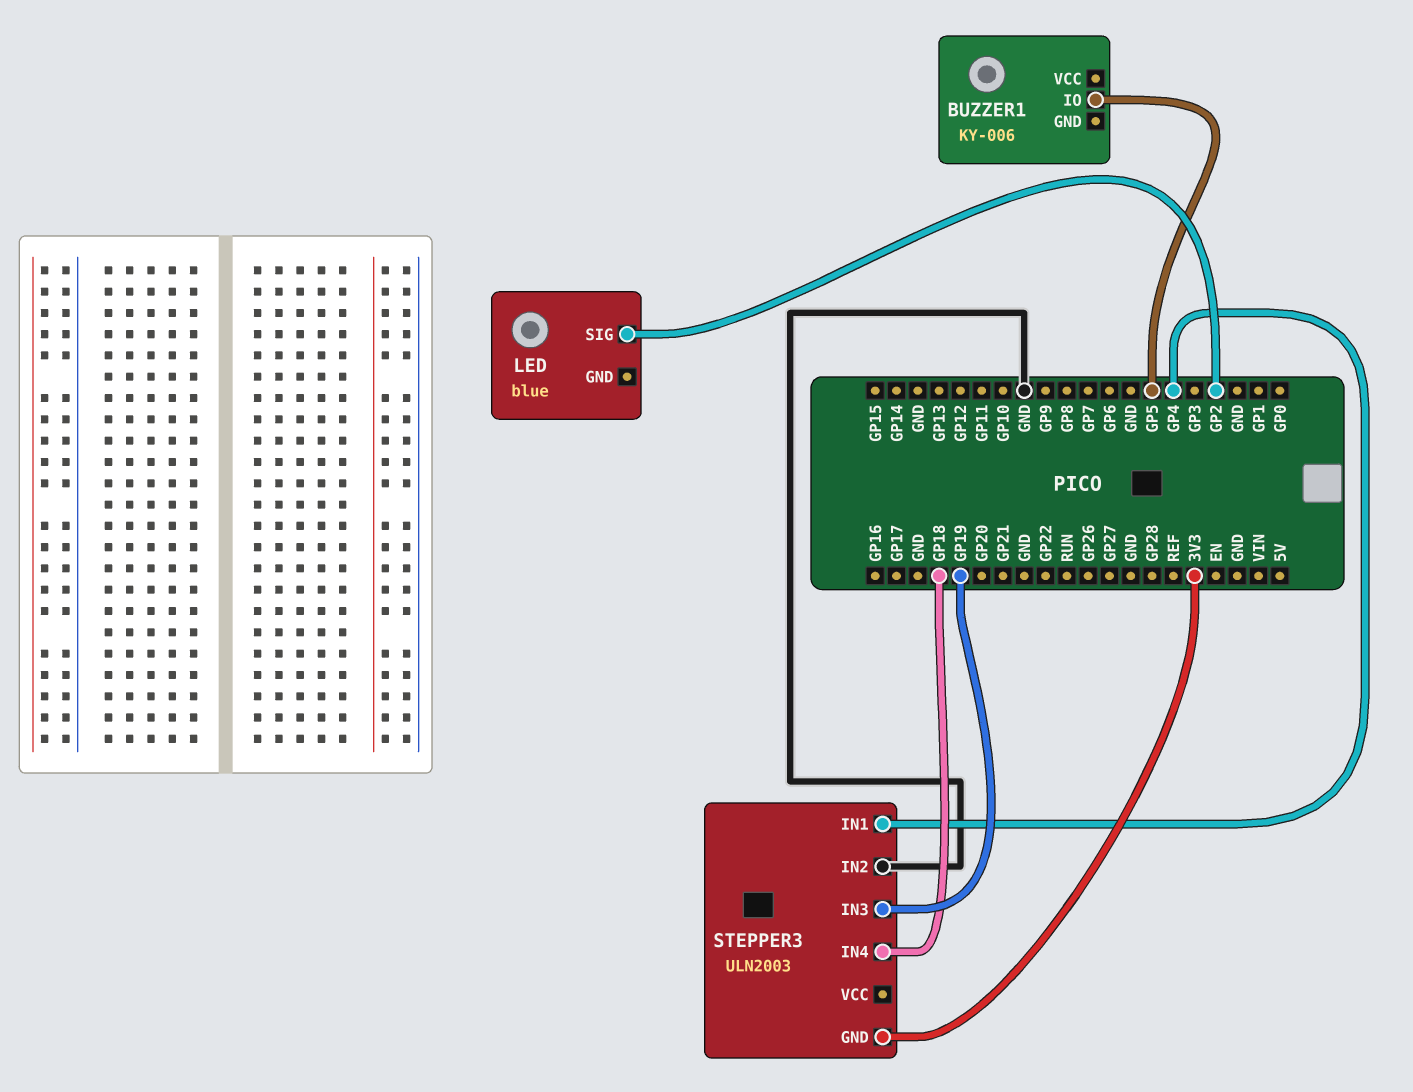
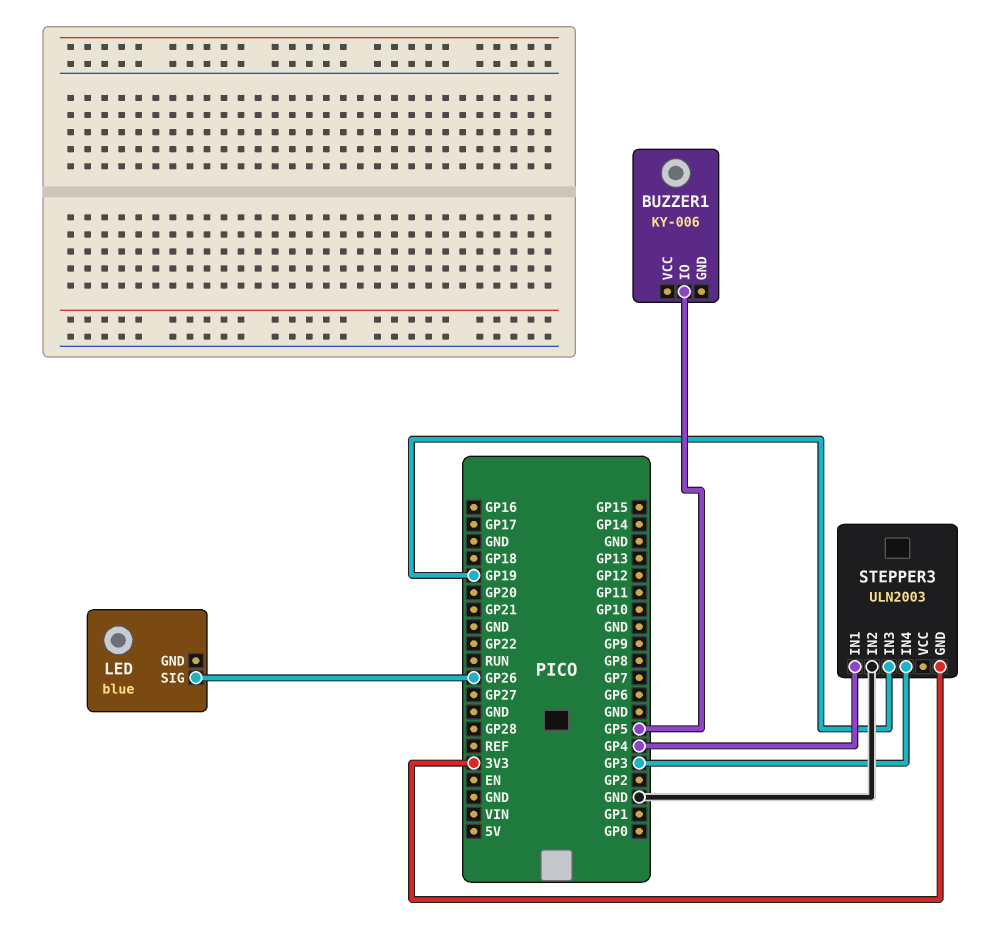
LED pin SIG: GP2 -> GP26
STEPPER3 pin IN4: GP18 -> GP3

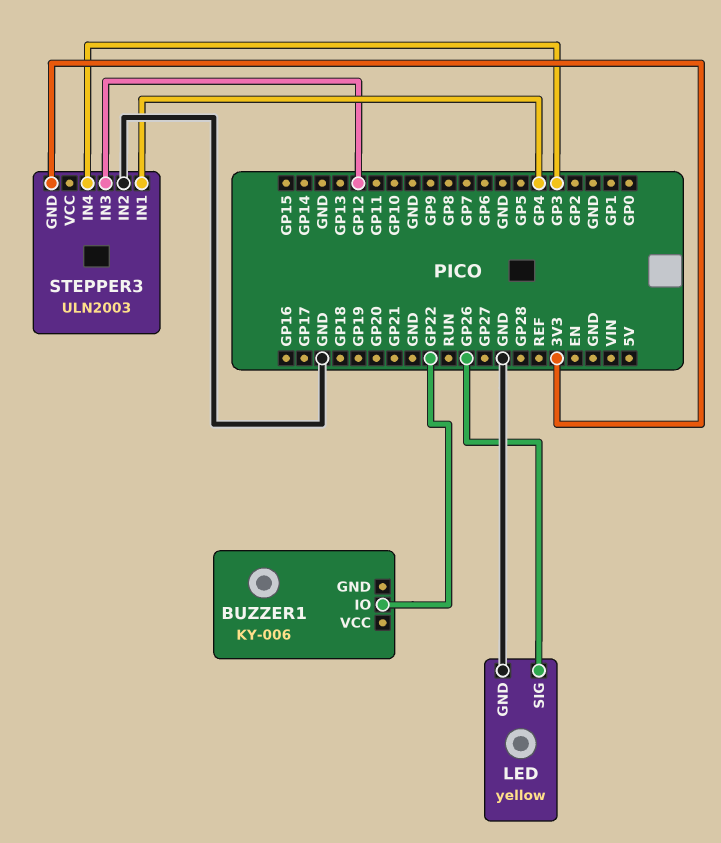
BUZZER1 pin IO: GP5 -> GP22
LED: blue -> yellow
LED pin GND: none -> GND
STEPPER3 pin IN3: GP19 -> GP12

